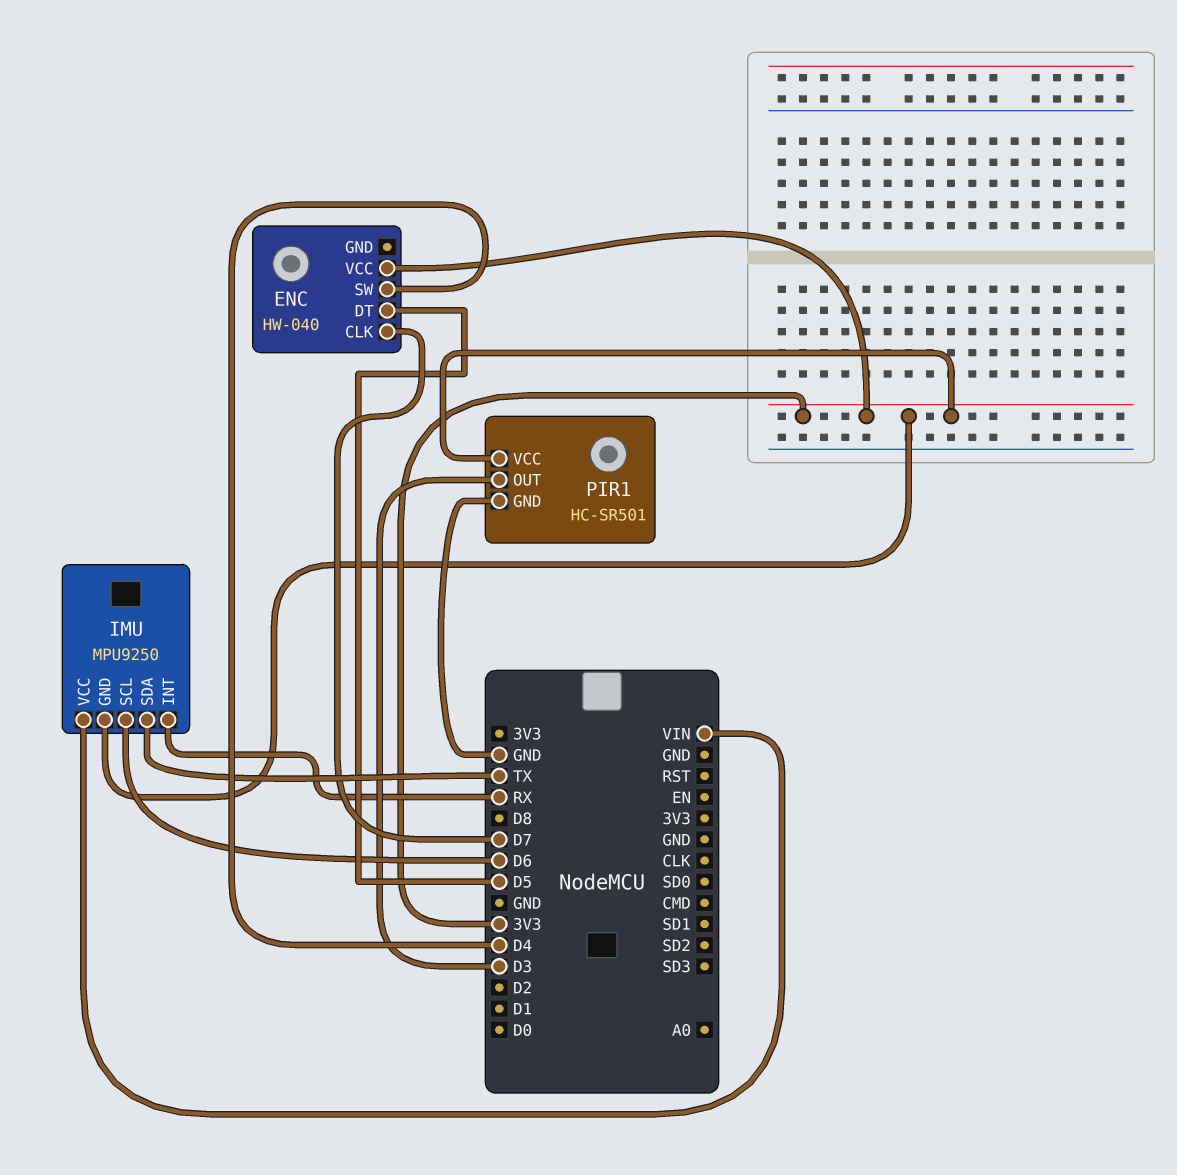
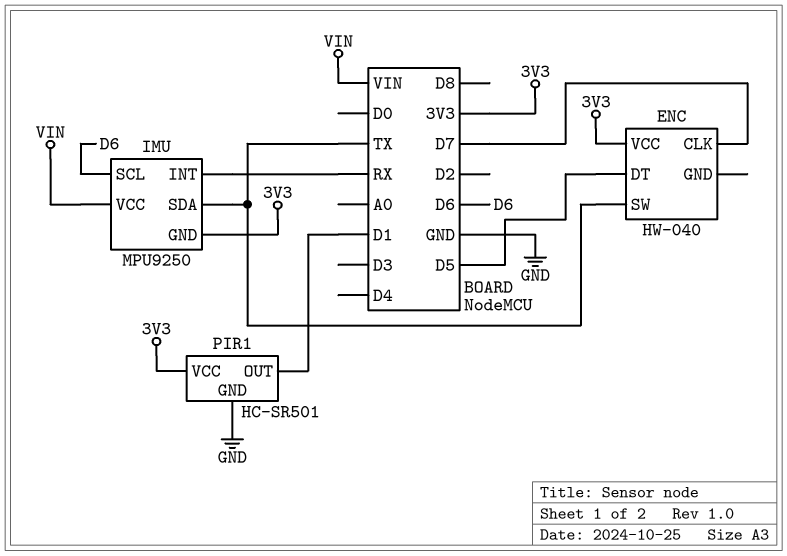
ENC pin SW: D4 -> TX
PIR1 pin OUT: D3 -> D1

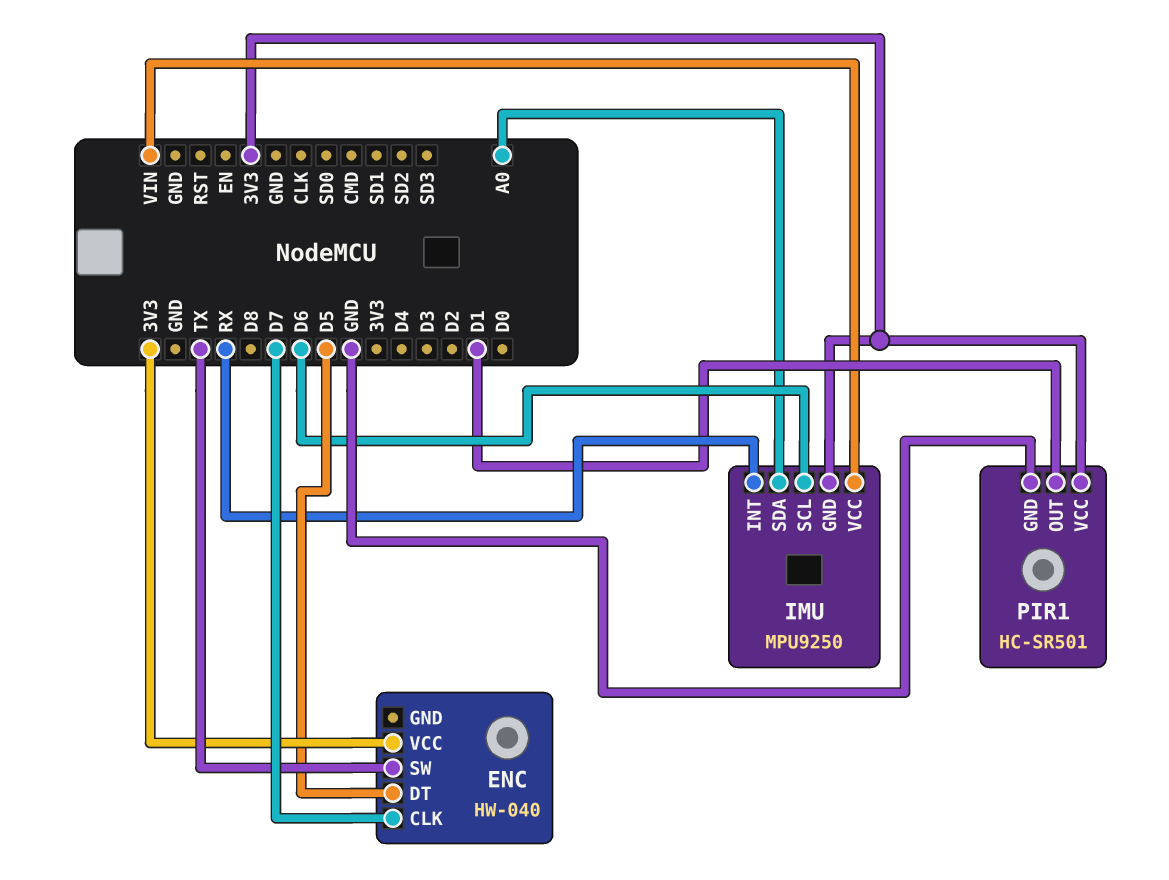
IMU pin SDA: TX -> A0

